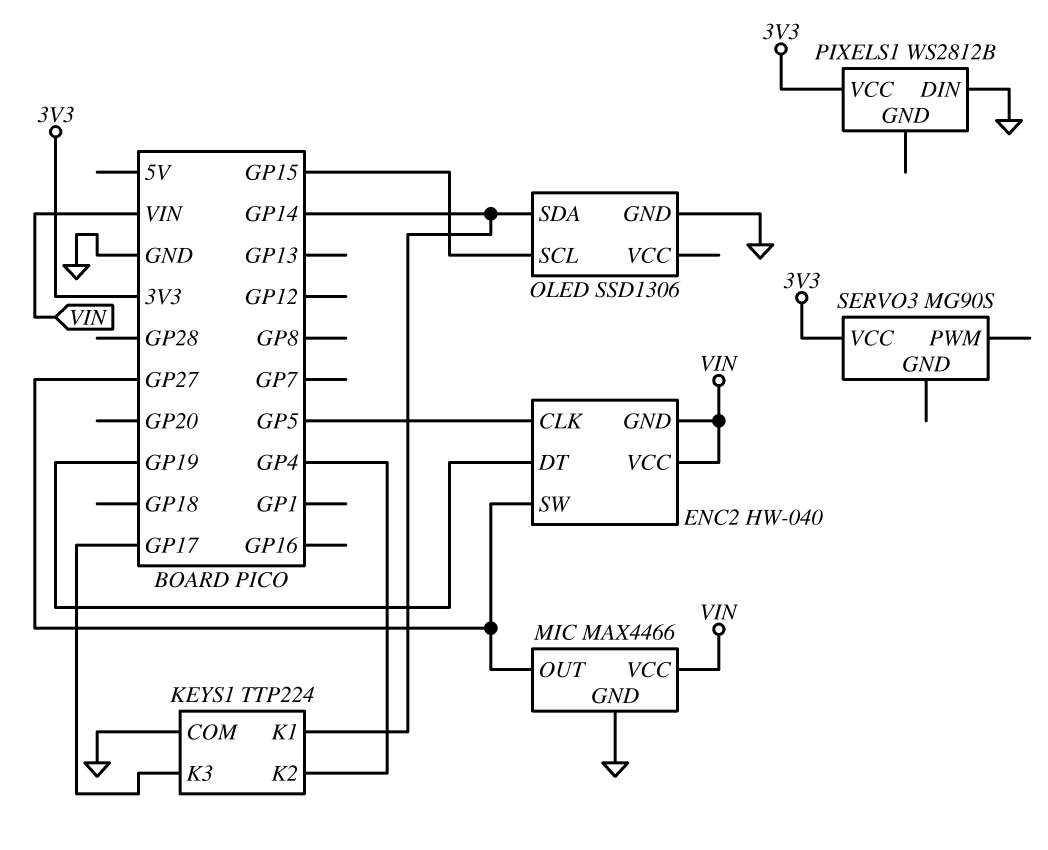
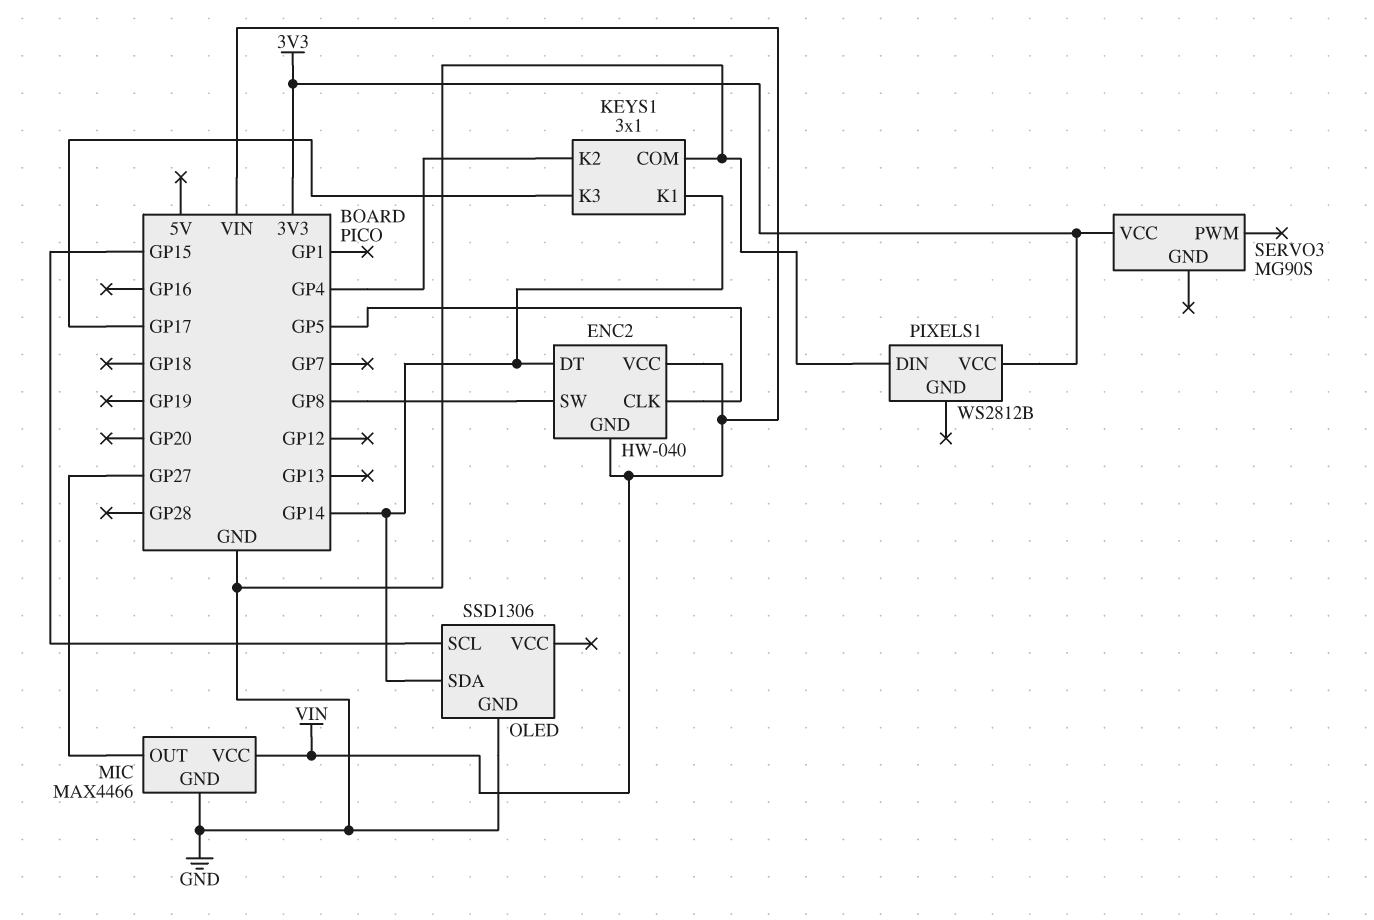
ENC2 pin DT: GP19 -> GP14
ENC2 pin SW: GP27 -> GP8
KEYS1: TTP224 -> 3x1

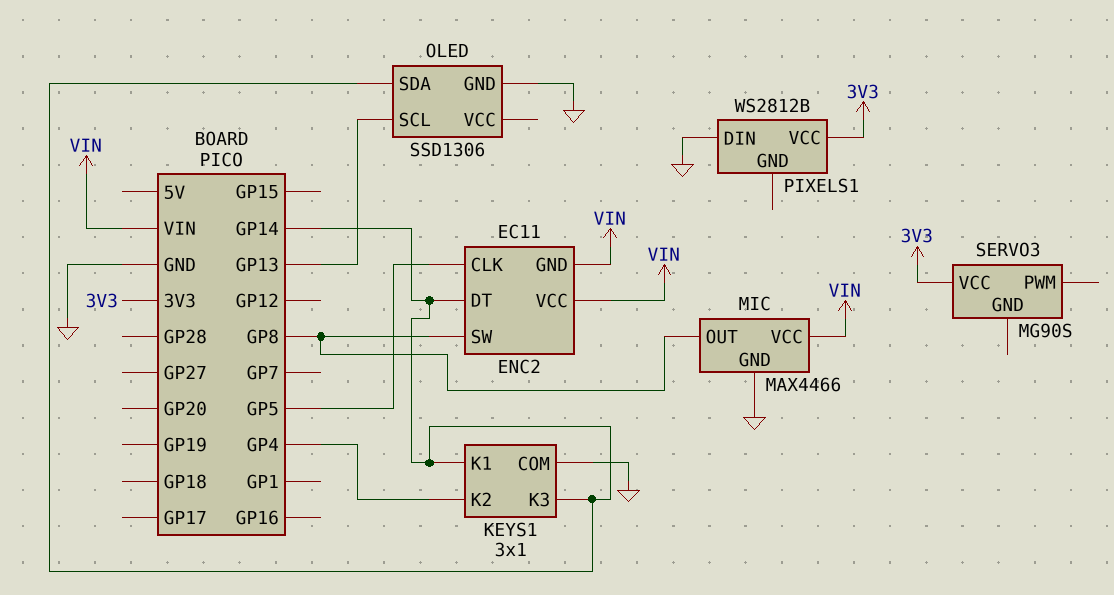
ENC2: HW-040 -> EC11
KEYS1 pin K3: GP17 -> GP14
MIC pin OUT: GP27 -> GP8
OLED pin SCL: GP15 -> GP13

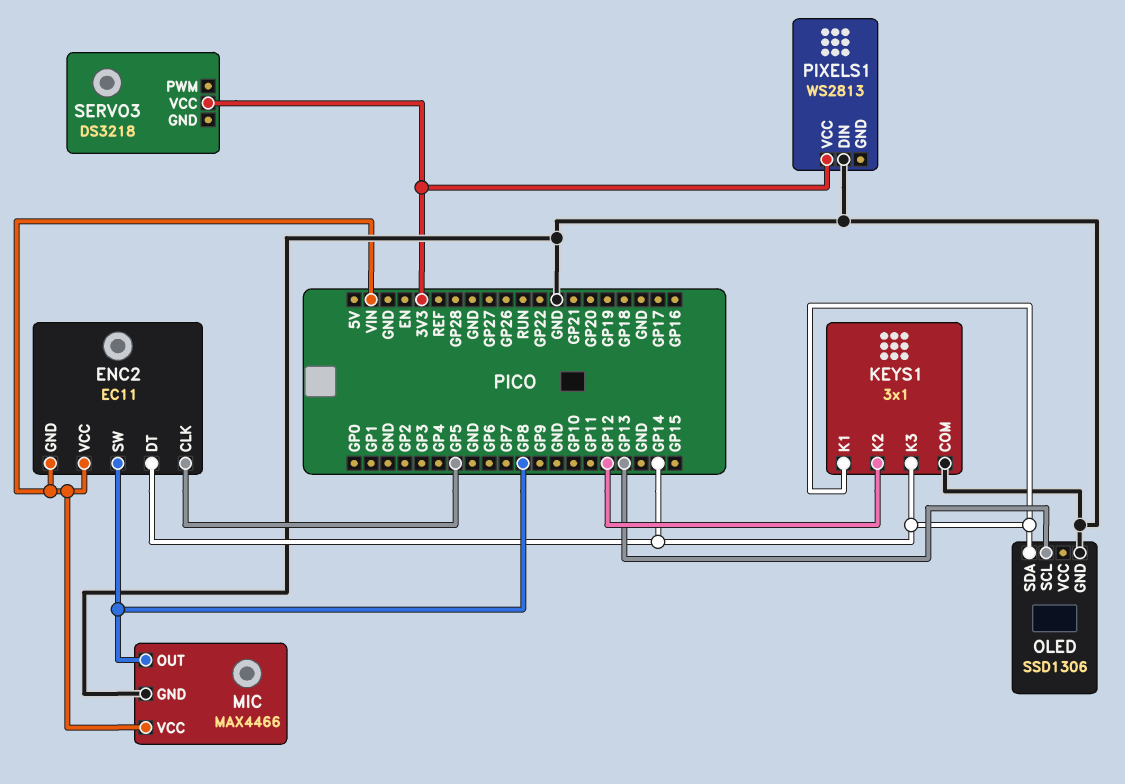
KEYS1 pin K2: GP4 -> GP12
PIXELS1: WS2812B -> WS2813
SERVO3: MG90S -> DS3218

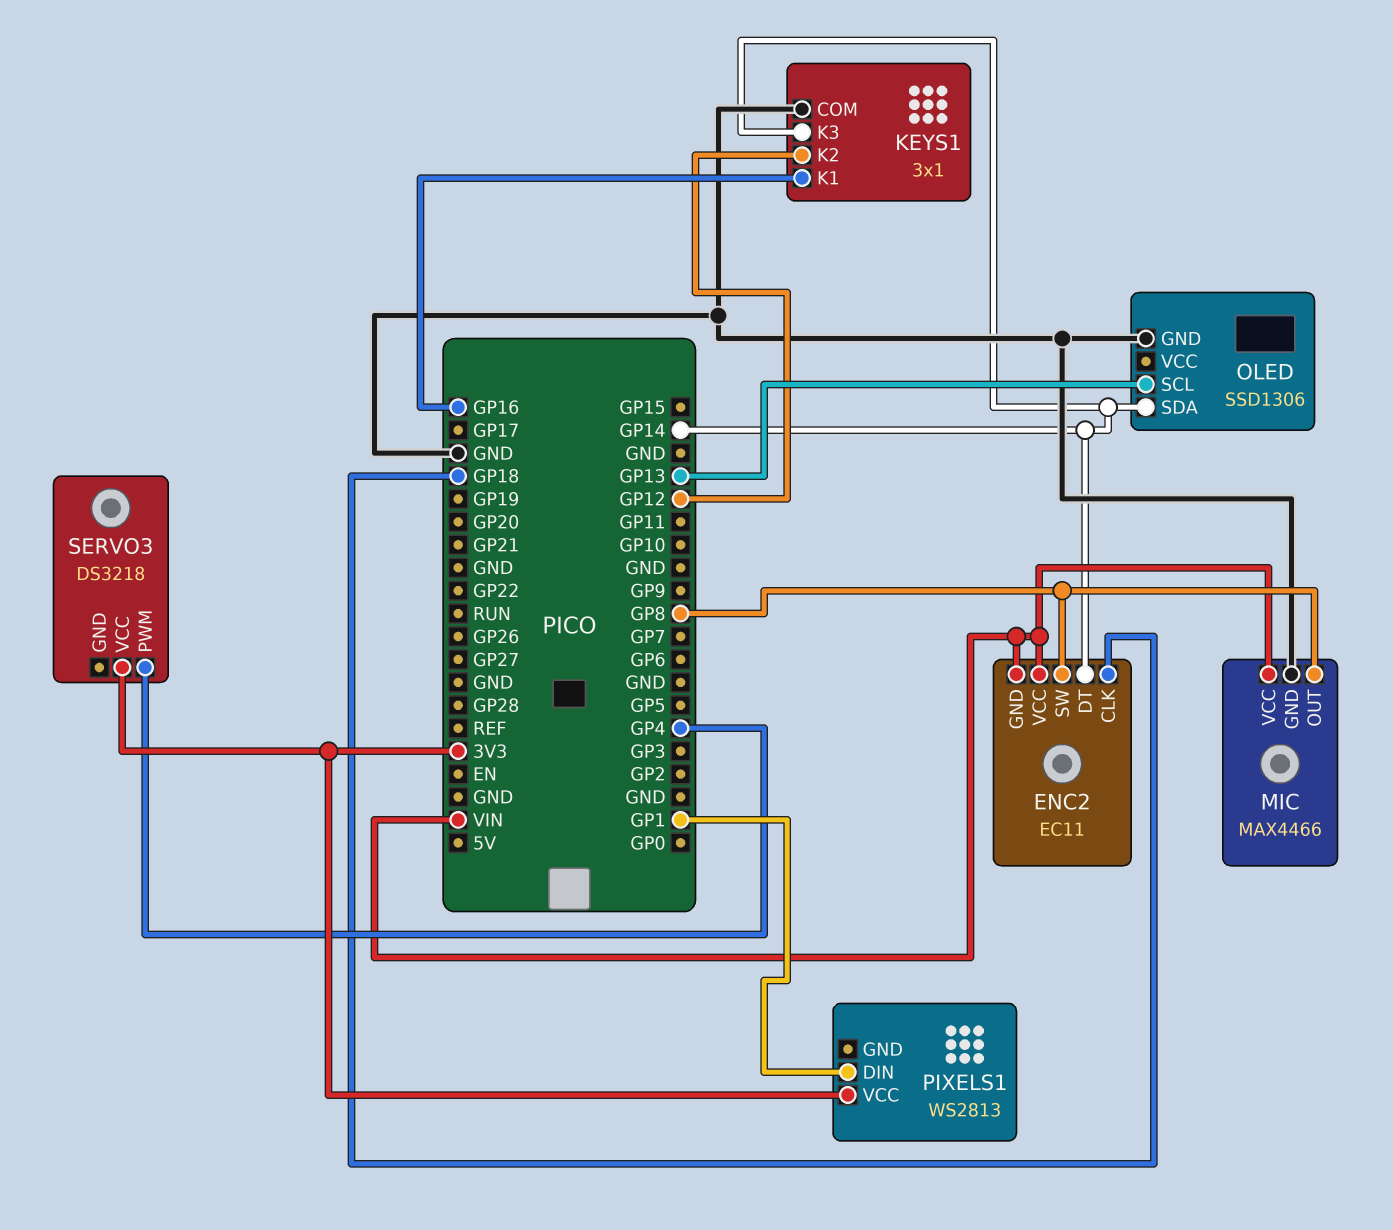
ENC2 pin CLK: GP5 -> GP18
KEYS1 pin K1: GP14 -> GP16
PIXELS1 pin DIN: GND -> GP1
SERVO3 pin PWM: none -> GP4

